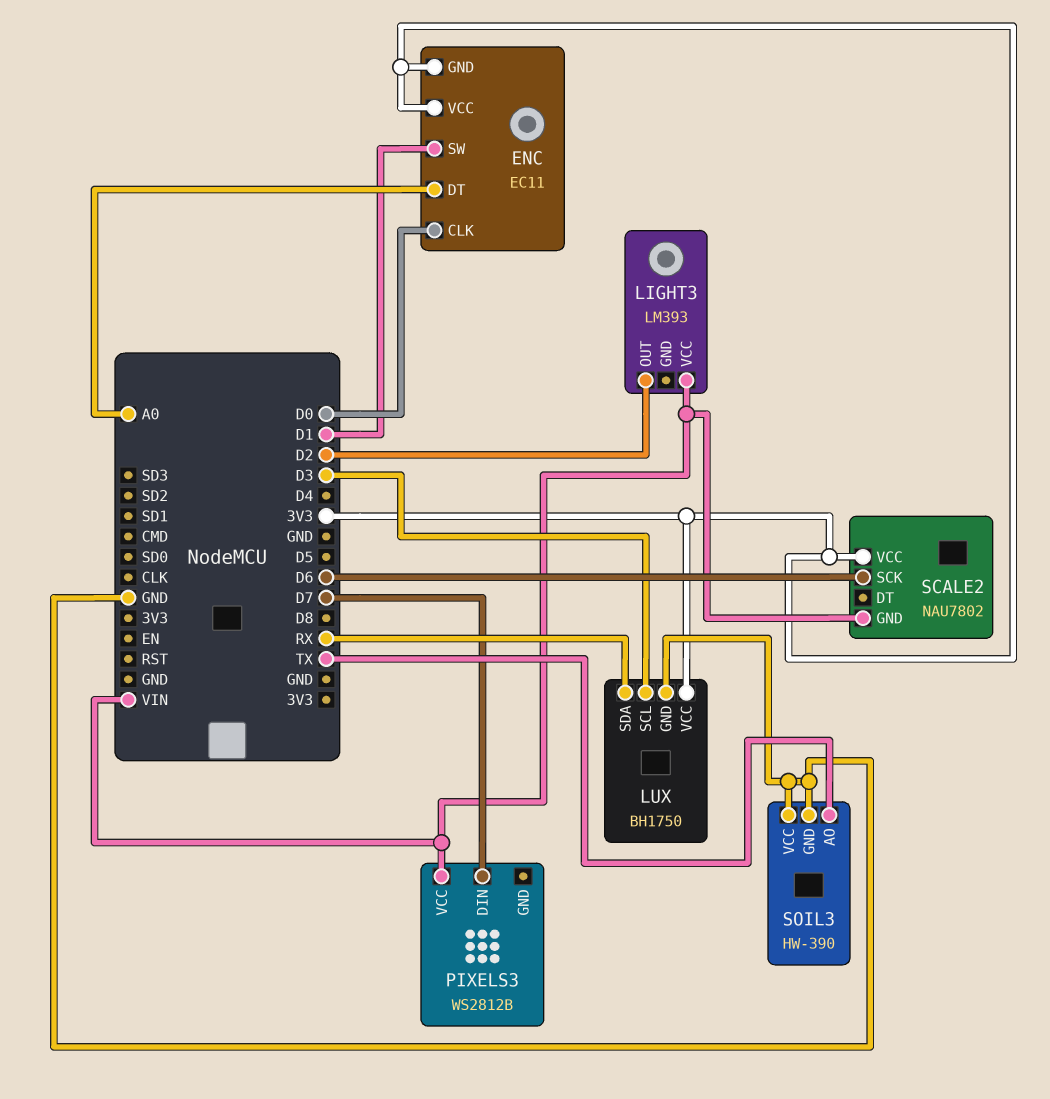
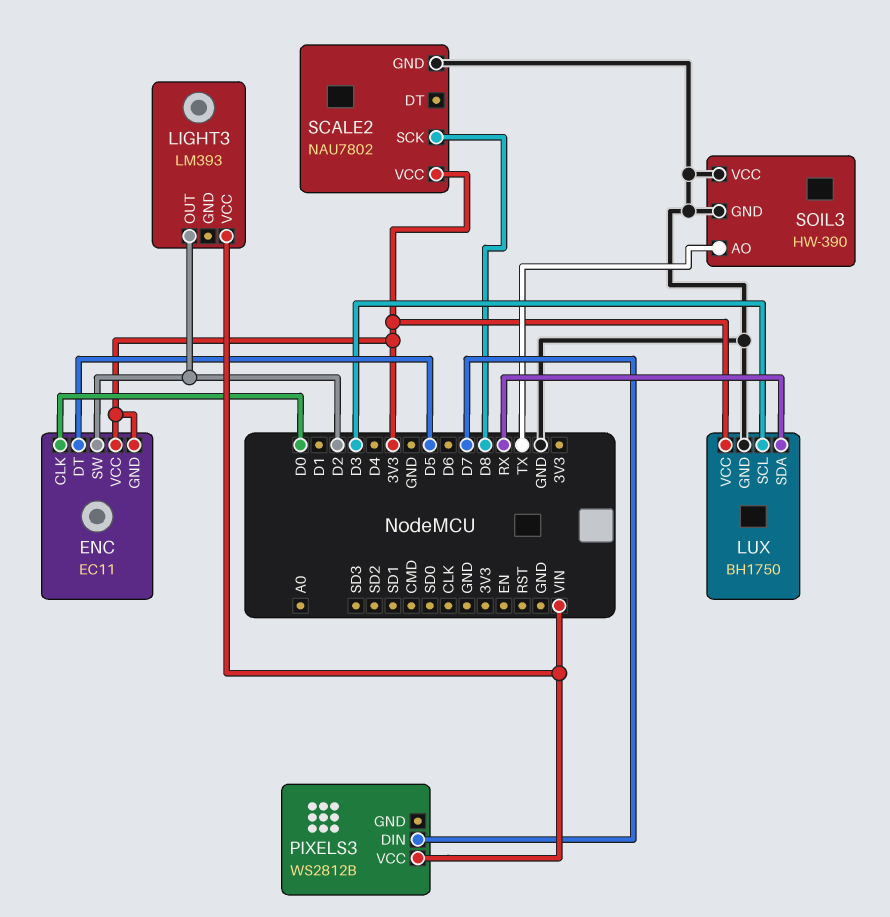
ENC pin DT: A0 -> D5
ENC pin SW: D1 -> D2
SCALE2 pin GND: VIN -> GND
SCALE2 pin SCK: D6 -> D8

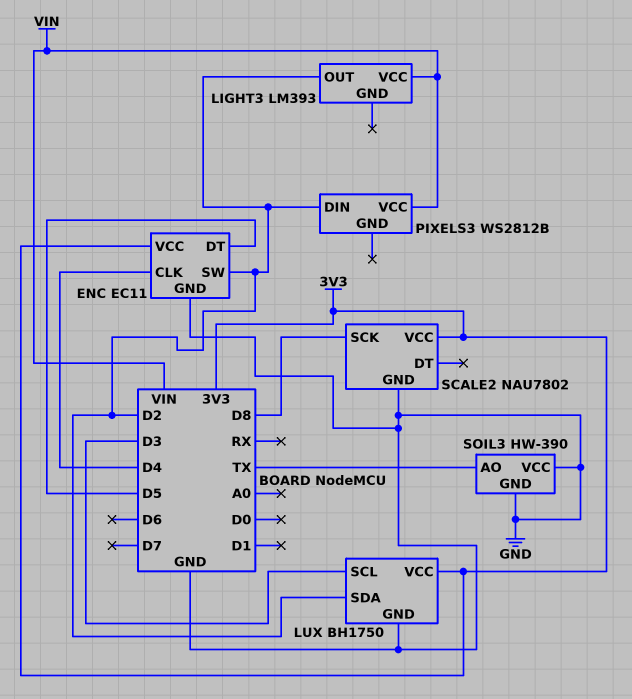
ENC pin CLK: D0 -> D4
ENC pin GND: 3V3 -> GND
LUX pin SDA: RX -> D2
PIXELS3 pin DIN: D7 -> D2

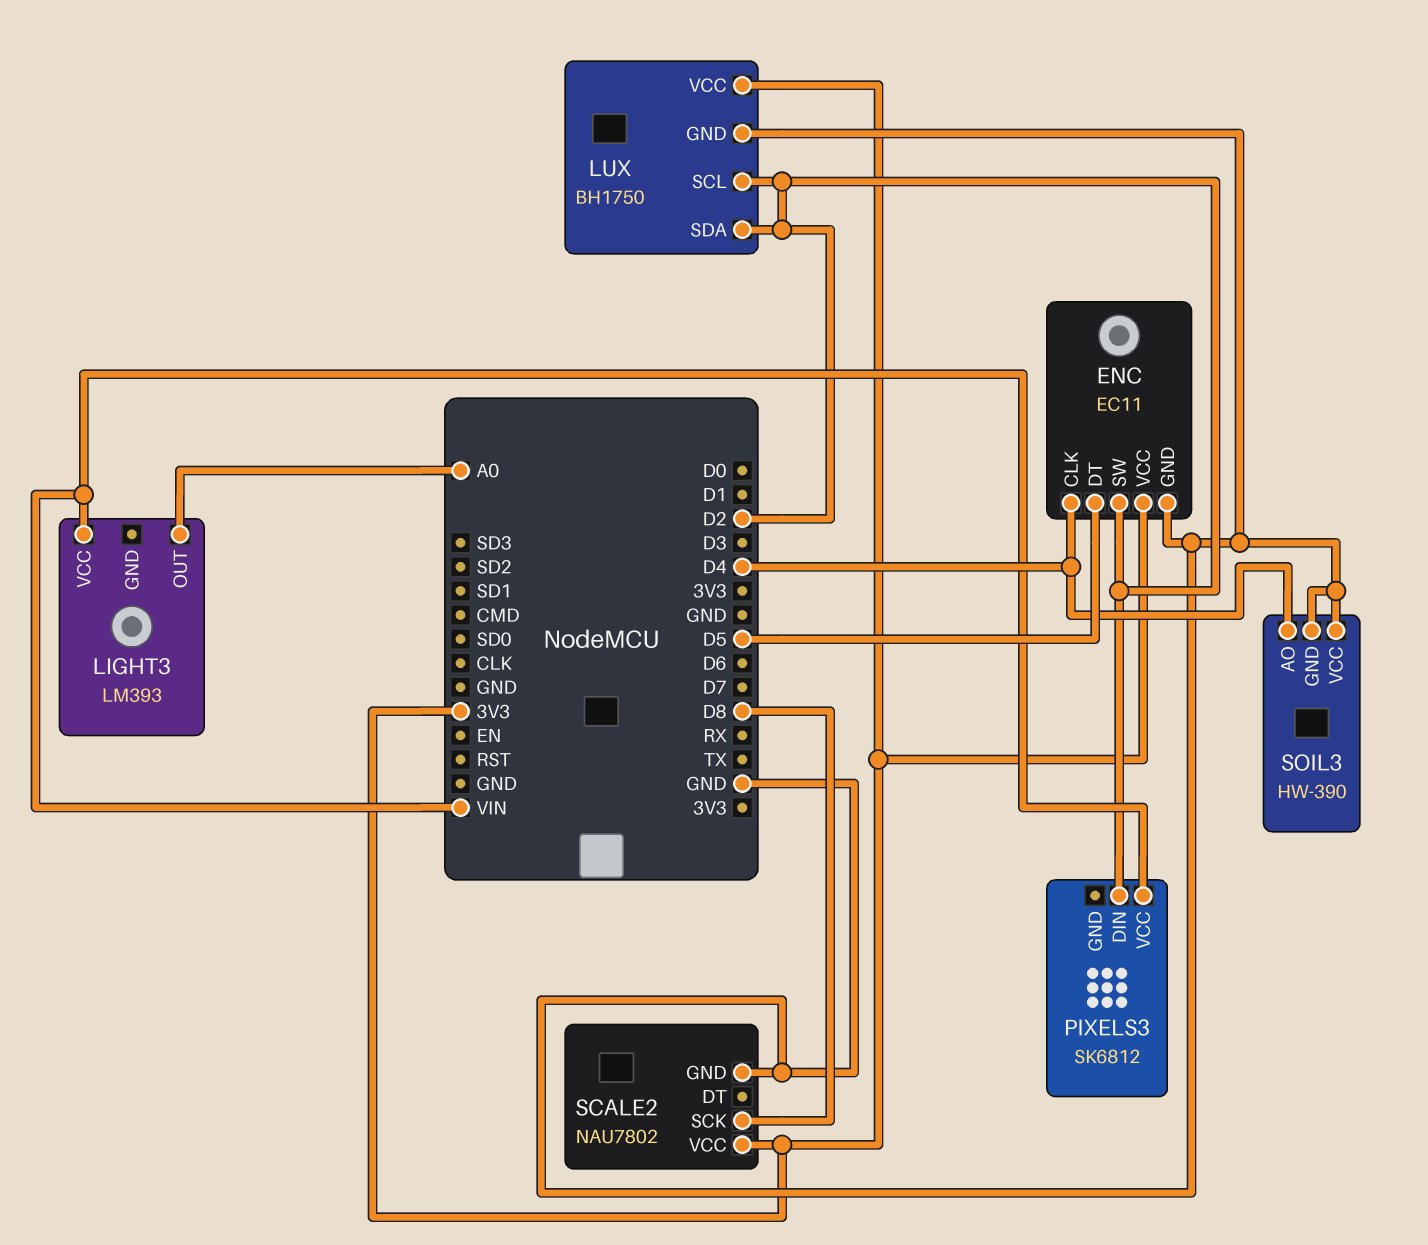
LIGHT3 pin OUT: D2 -> A0
LUX pin SCL: D3 -> D2
PIXELS3: WS2812B -> SK6812
SOIL3 pin AO: TX -> D4

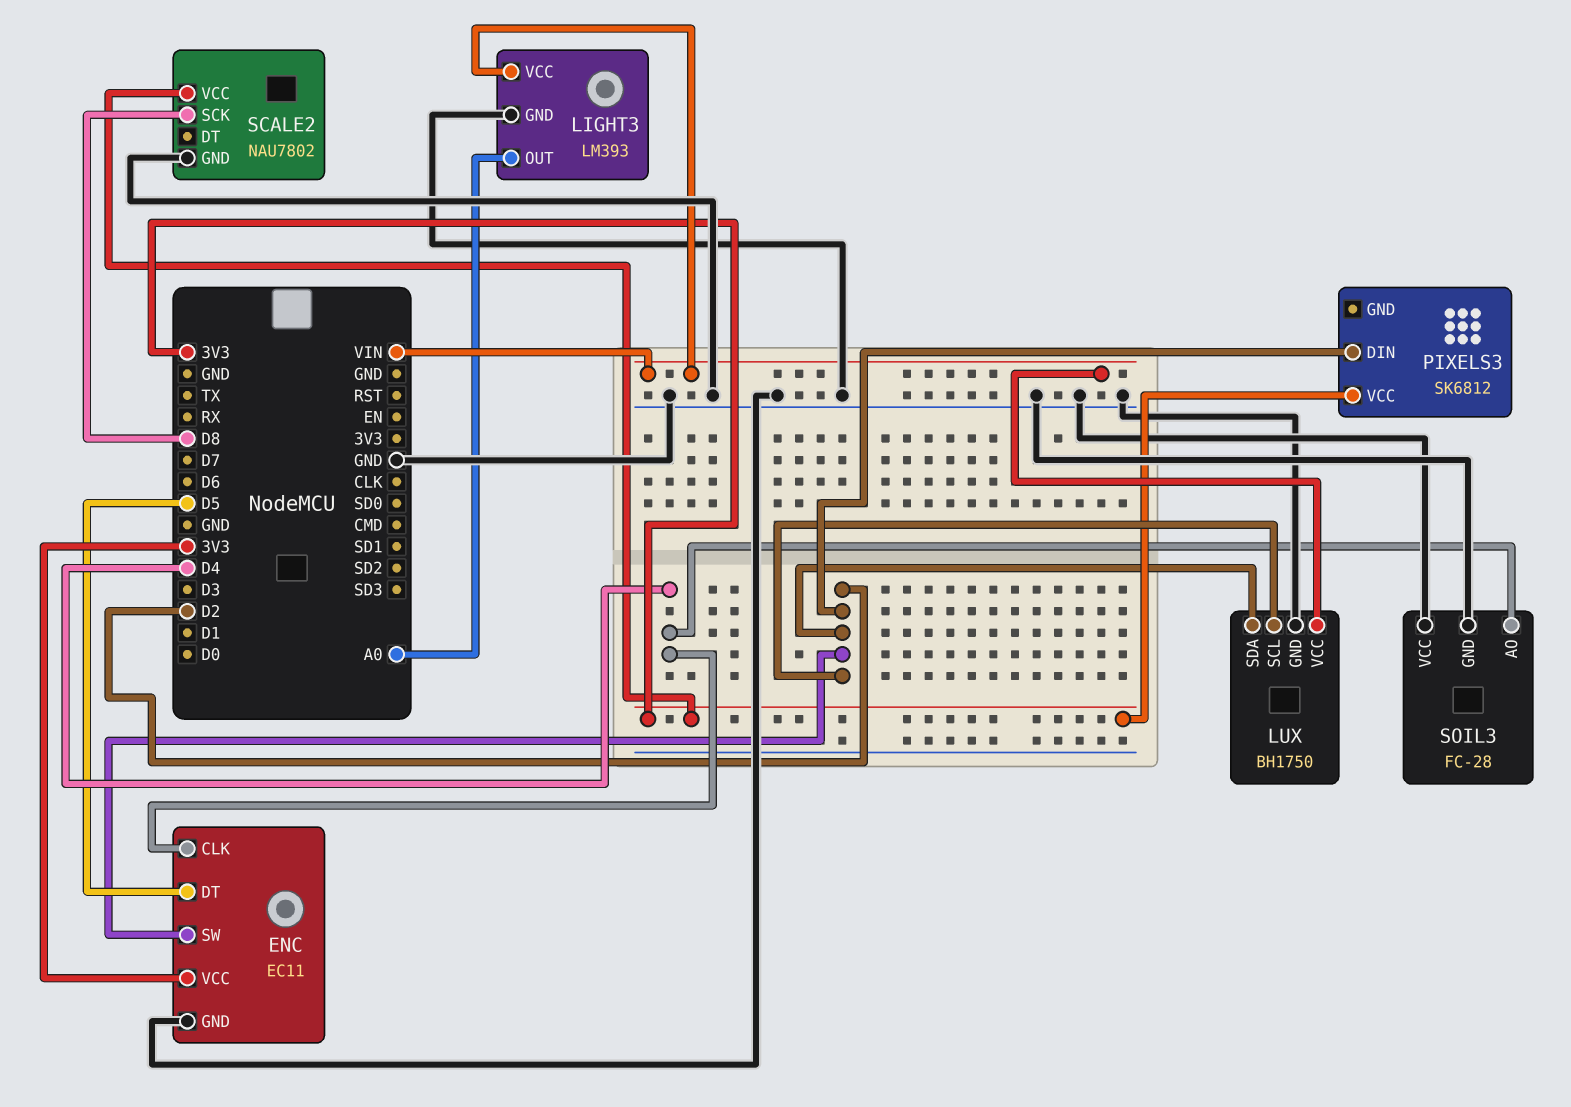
LIGHT3 pin GND: none -> GND
LUX pin VCC: 3V3 -> VIN
PIXELS3 pin VCC: VIN -> 3V3
SOIL3: HW-390 -> FC-28

